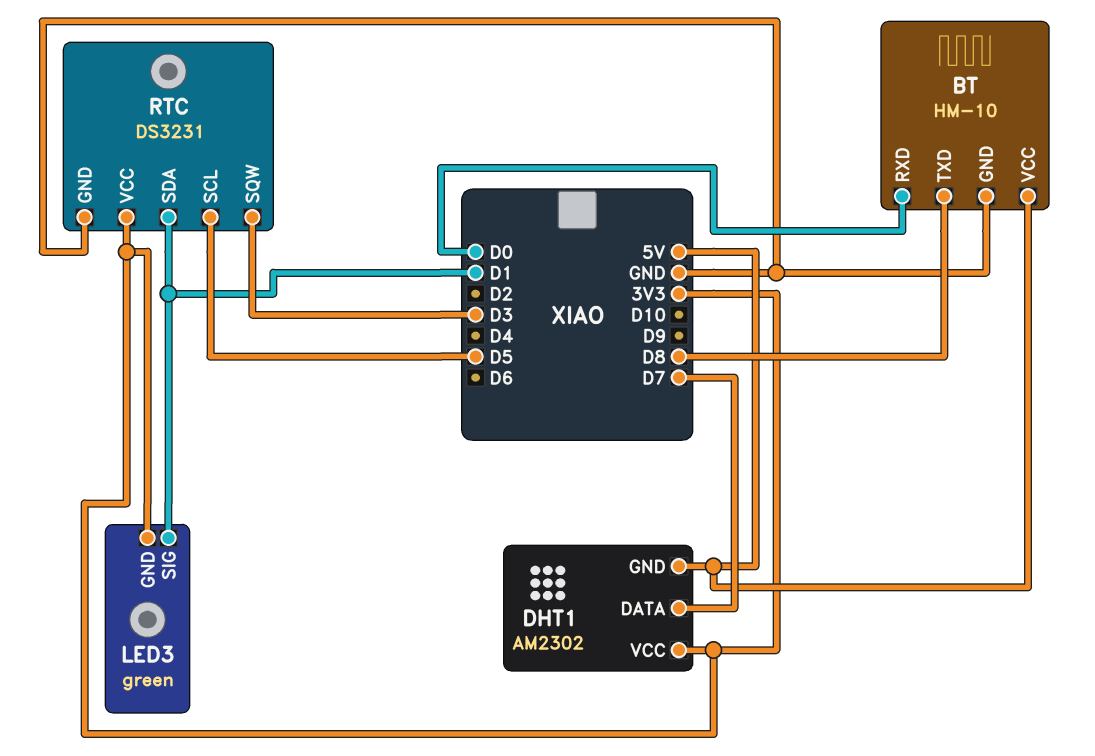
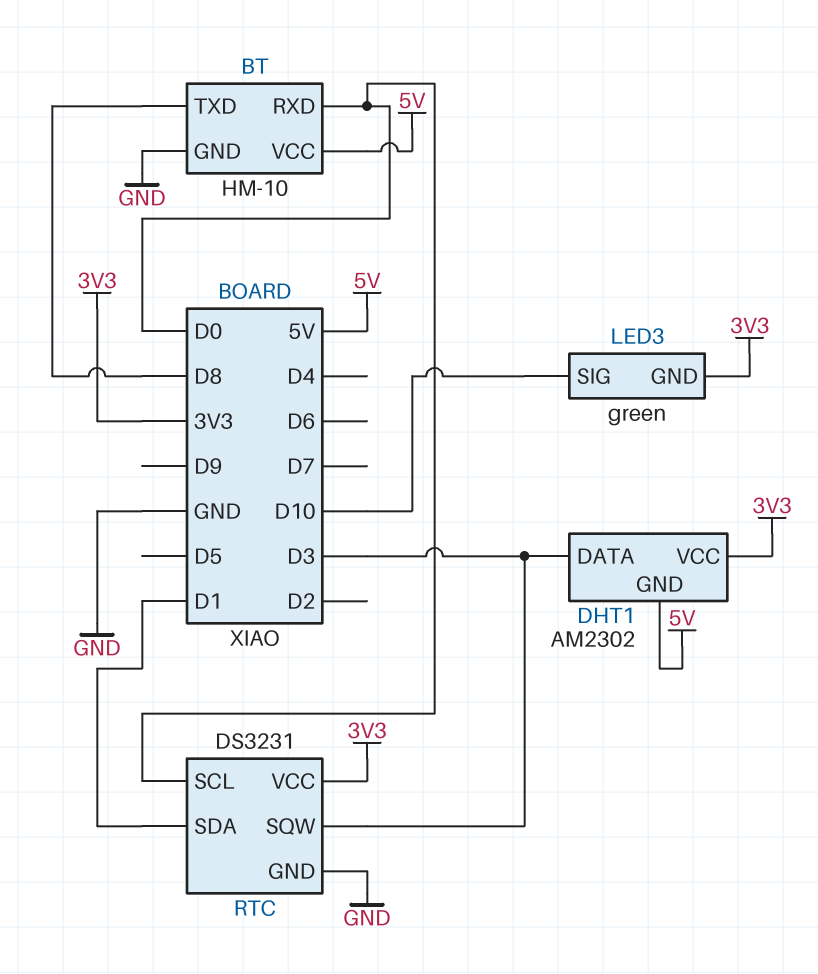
DHT1 pin DATA: D7 -> D3
LED3 pin SIG: D1 -> D10
RTC pin SCL: D5 -> D0

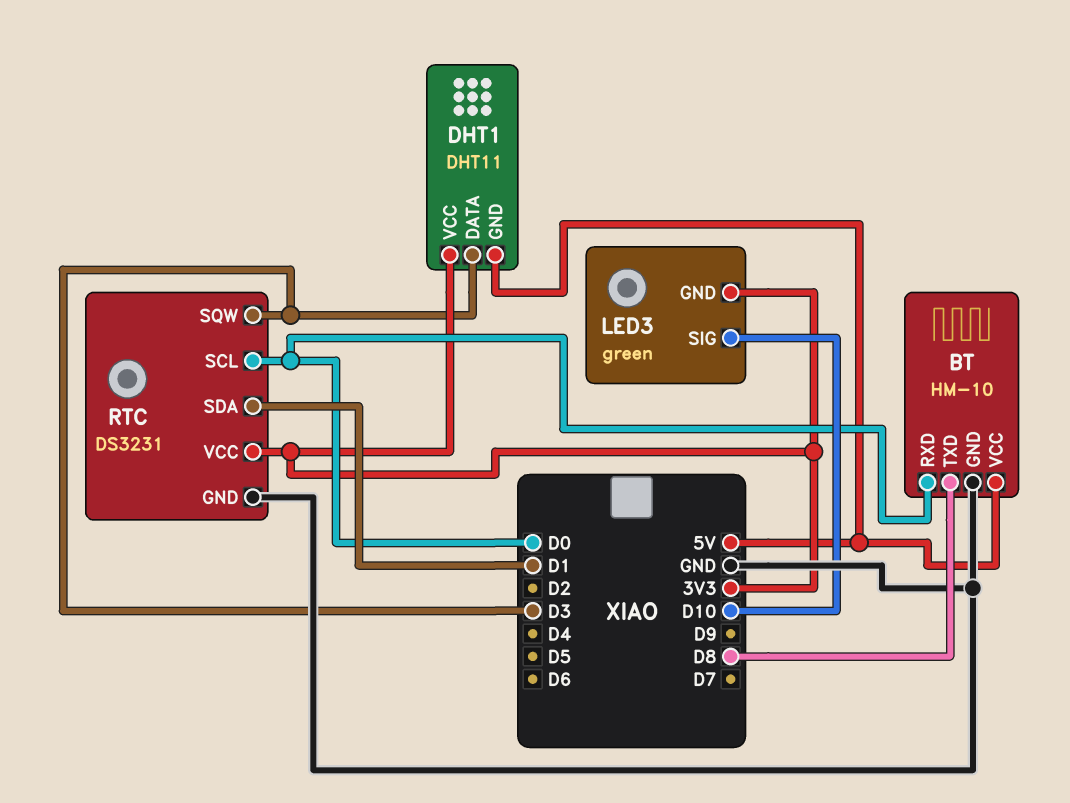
DHT1: AM2302 -> DHT11

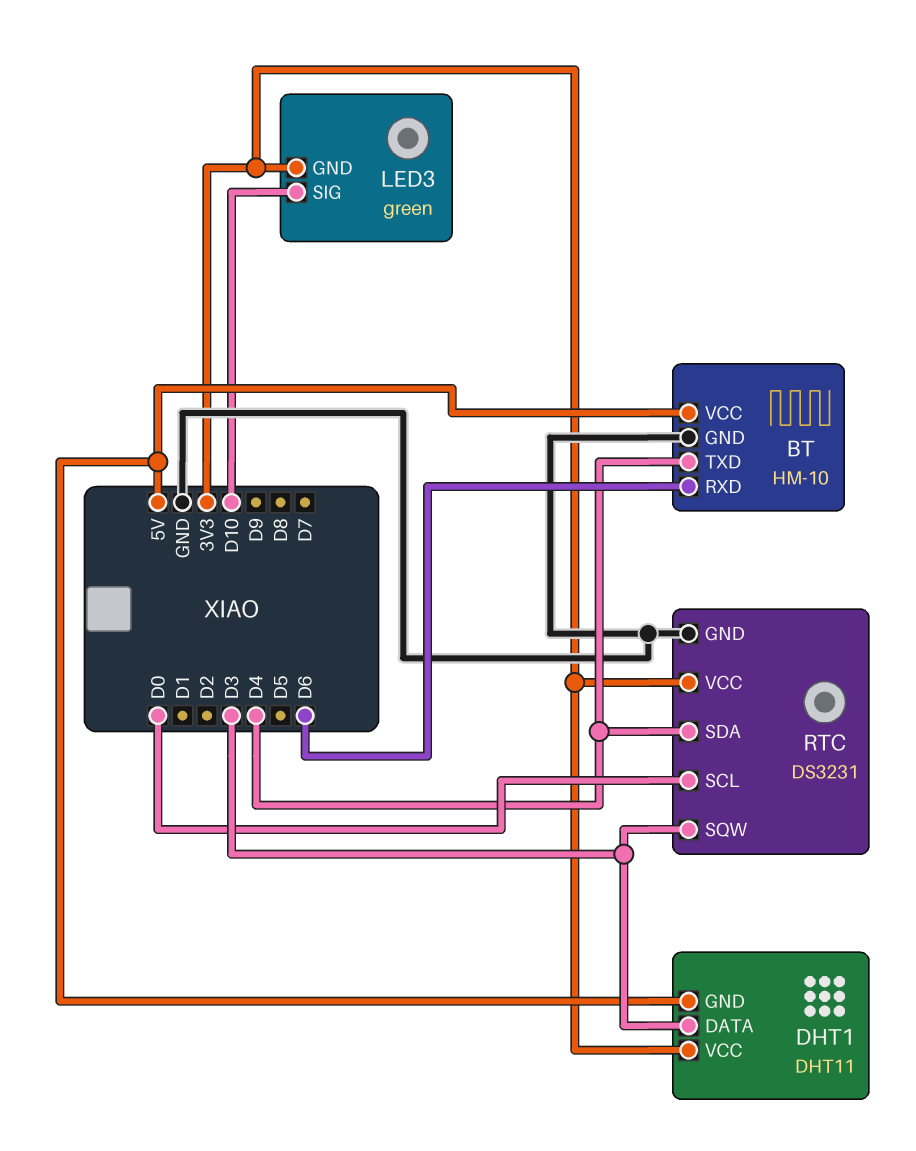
BT pin RXD: D0 -> D6
BT pin TXD: D8 -> D4
RTC pin SDA: D1 -> D4

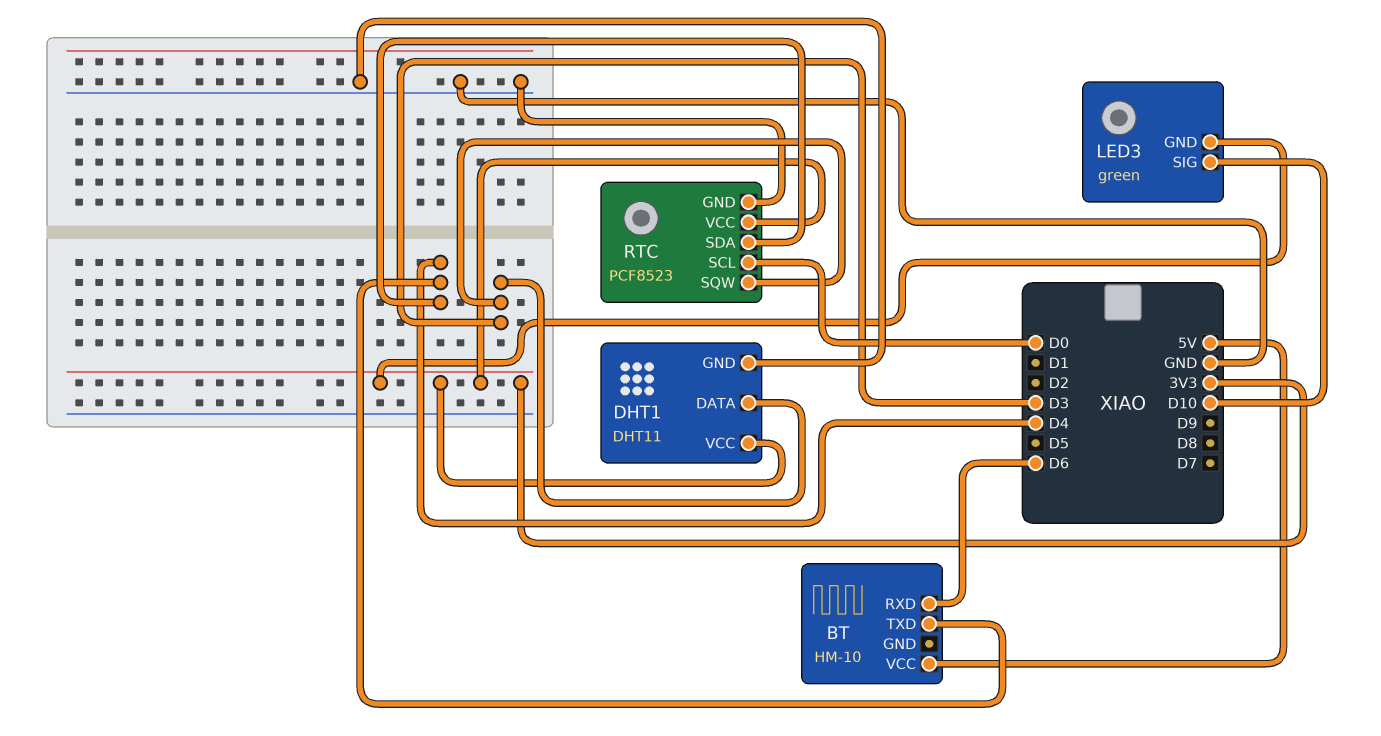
BT pin GND: GND -> none
DHT1 pin GND: 5V -> GND
RTC: DS3231 -> PCF8523

